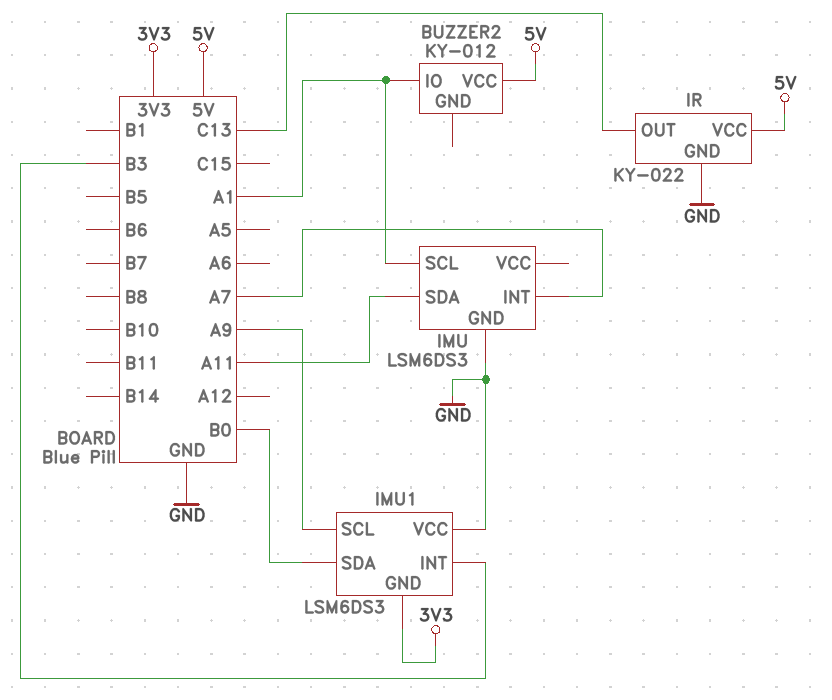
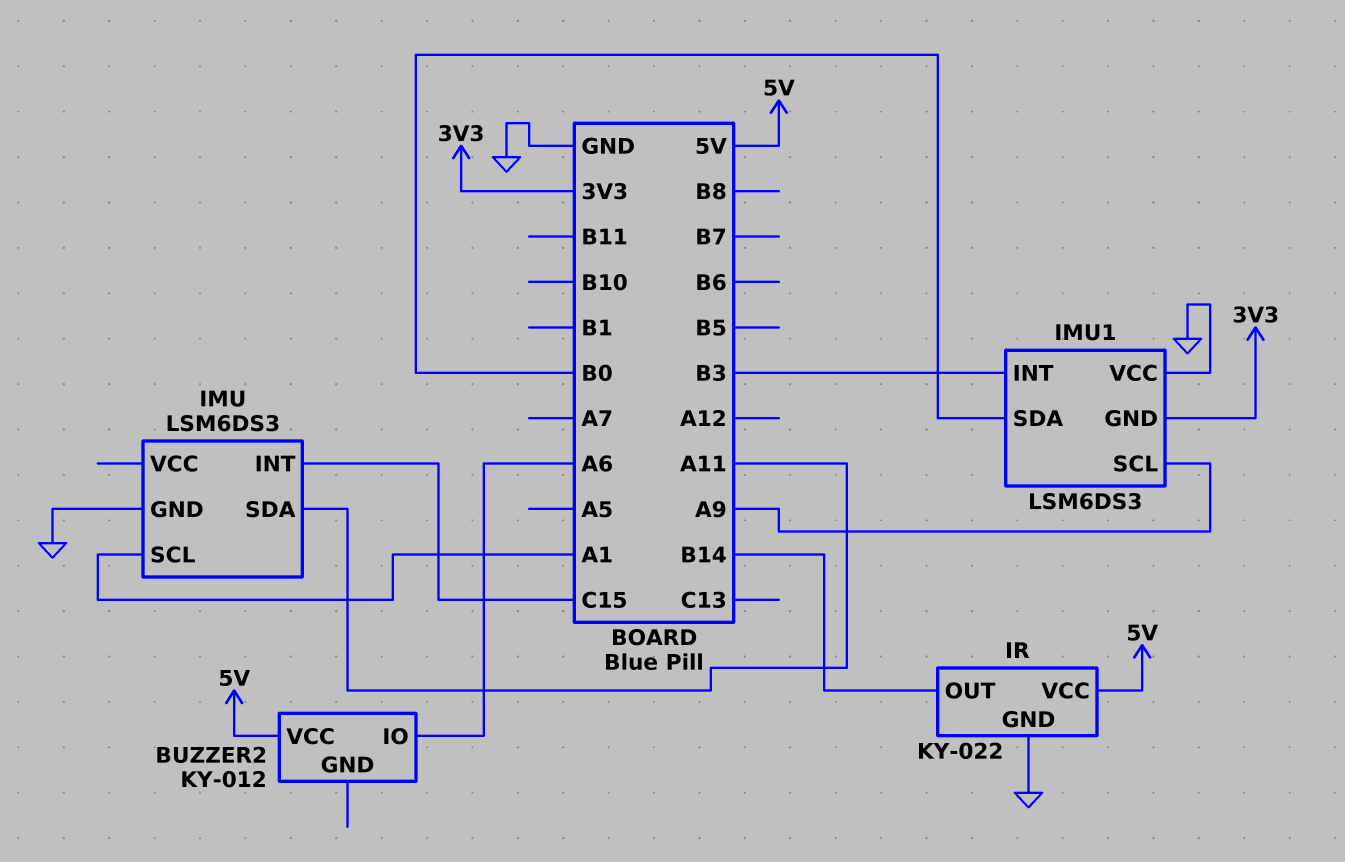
BUZZER2 pin IO: A1 -> A6
IMU pin INT: A7 -> C15
IR pin OUT: C13 -> B14

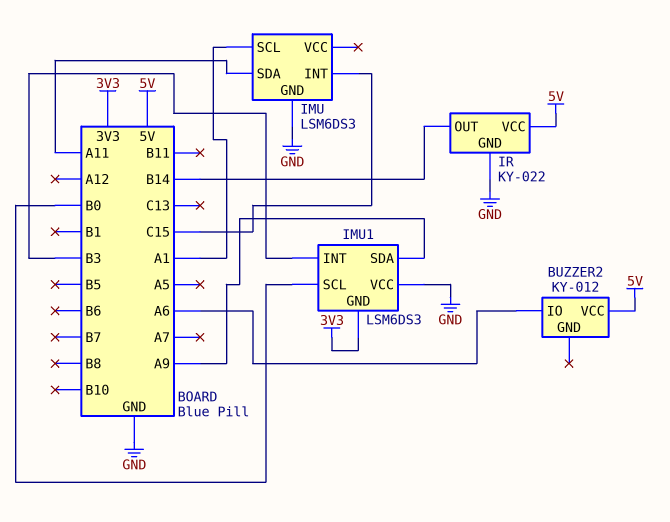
IMU1 pin SCL: A9 -> B0
IMU1 pin SDA: B0 -> A9

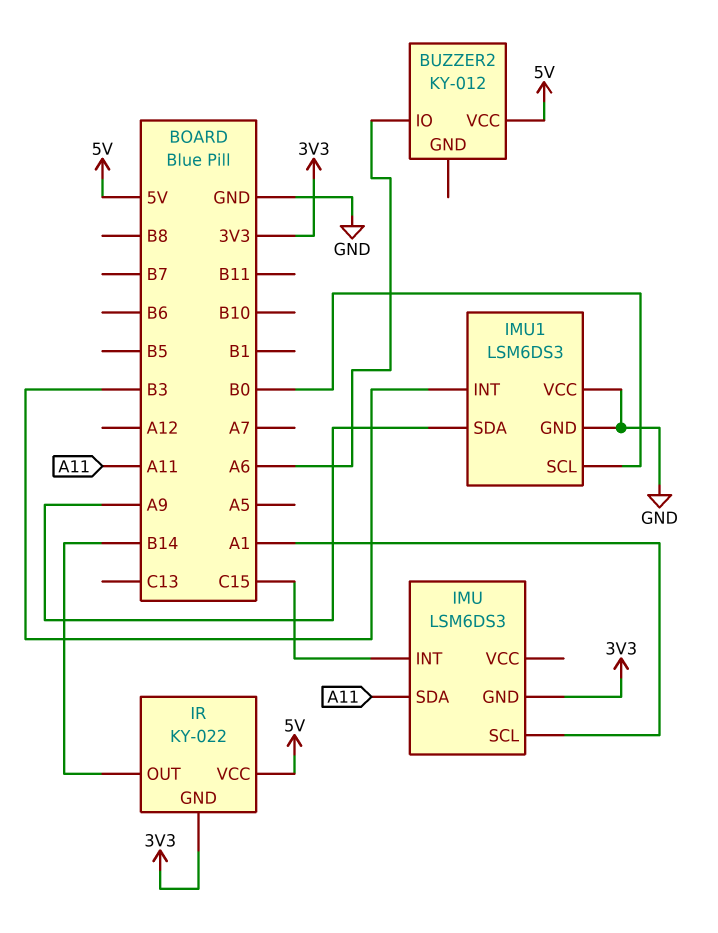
IMU pin GND: GND -> 3V3
IMU1 pin GND: 3V3 -> GND
IR pin GND: GND -> 3V3

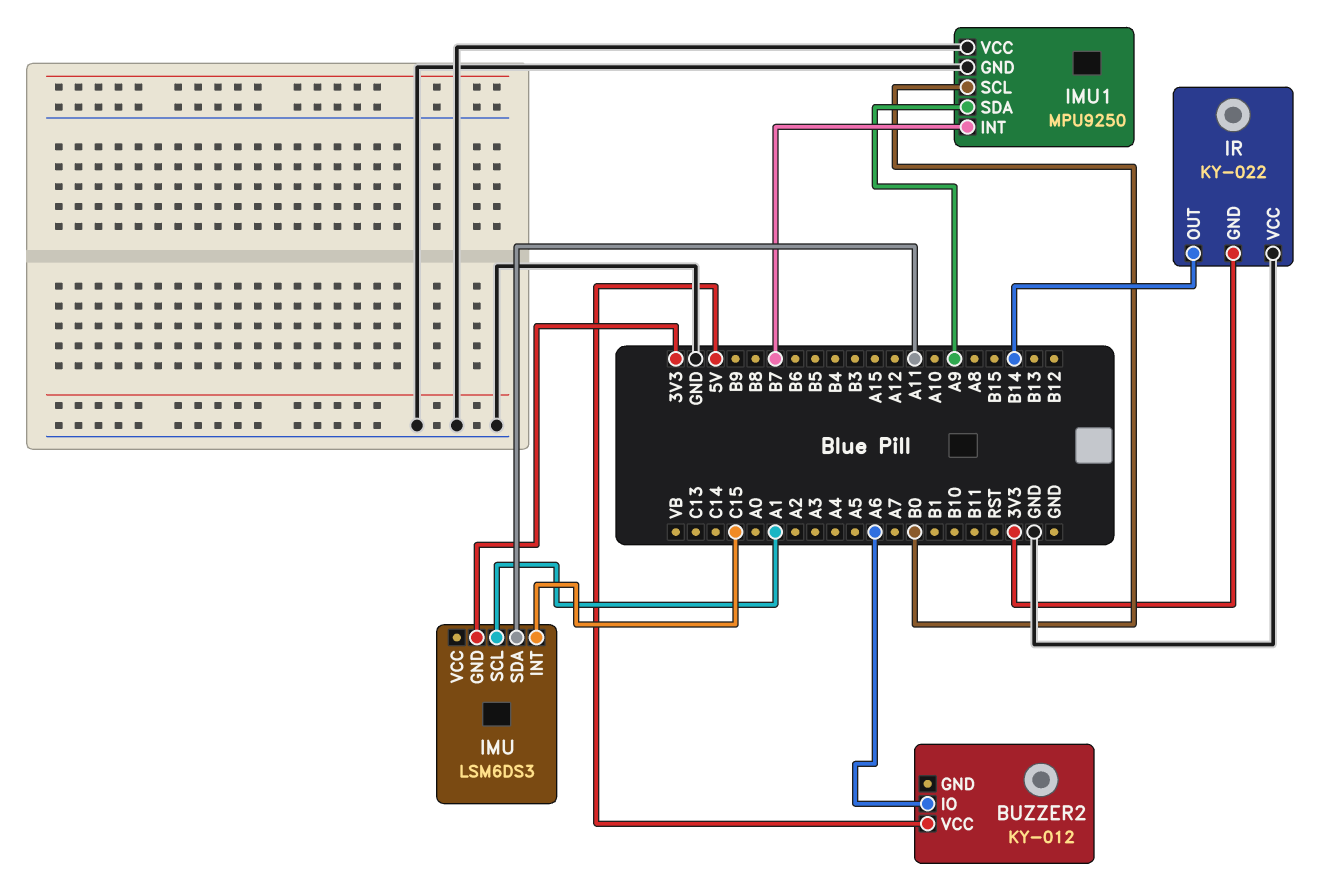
IMU1: LSM6DS3 -> MPU9250
IMU1 pin INT: B3 -> B7
IR pin VCC: 5V -> GND

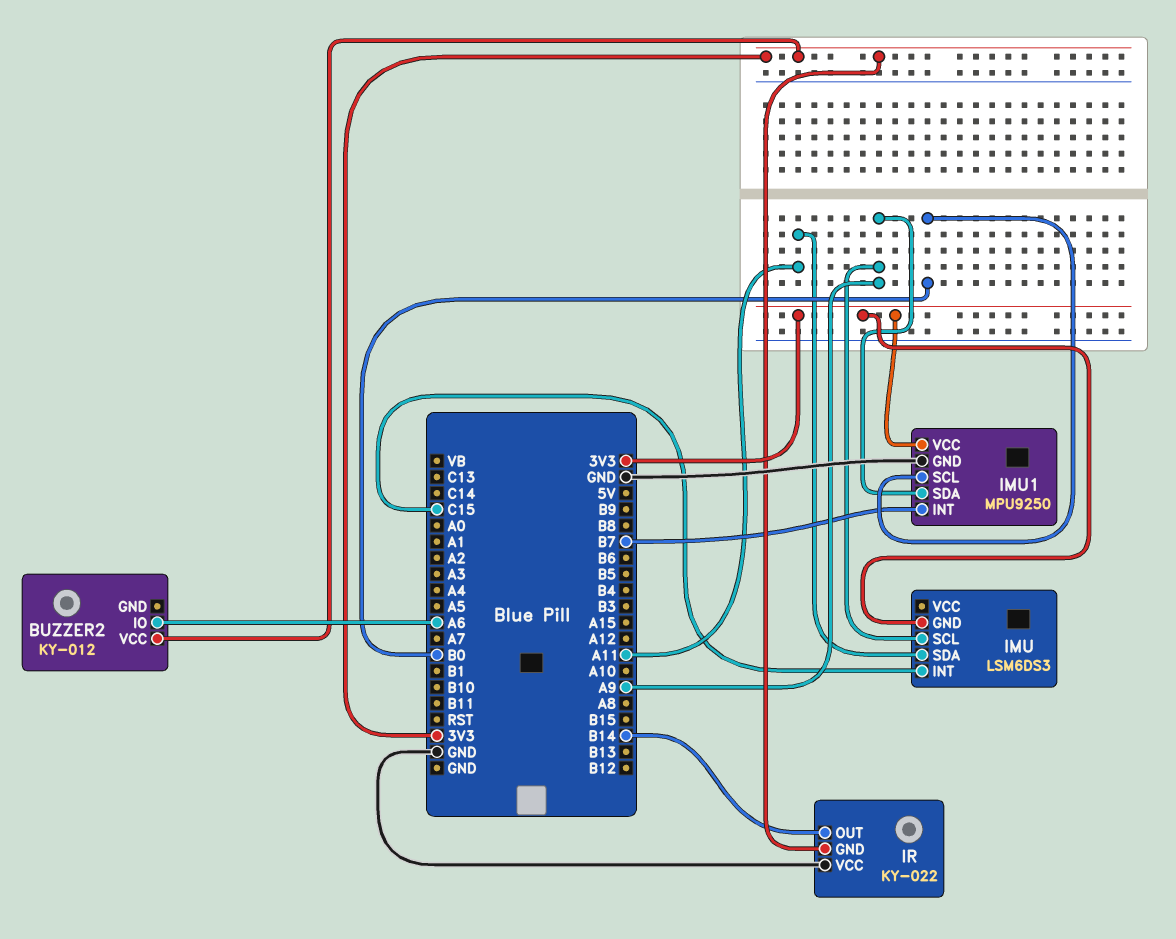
BUZZER2 pin VCC: 5V -> 3V3
IMU pin SCL: A1 -> A9
IMU1 pin VCC: GND -> 3V3

